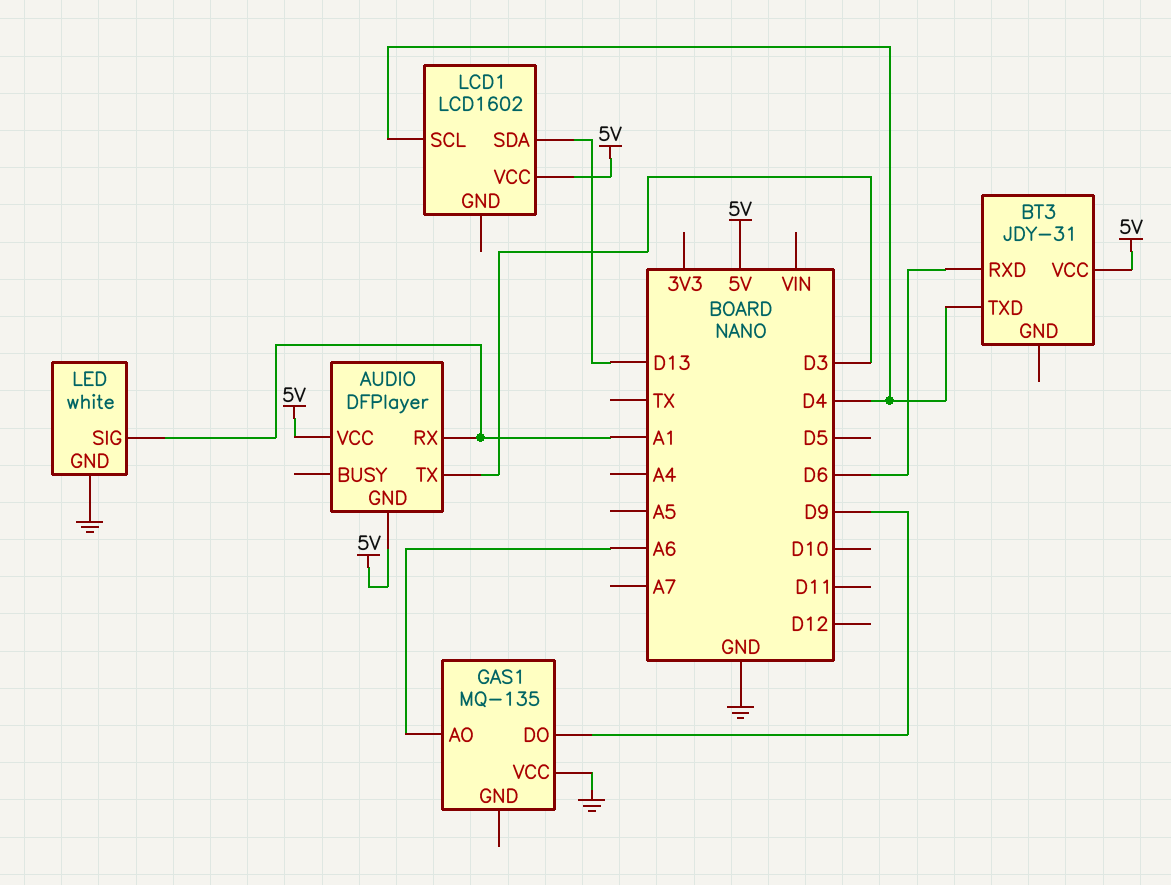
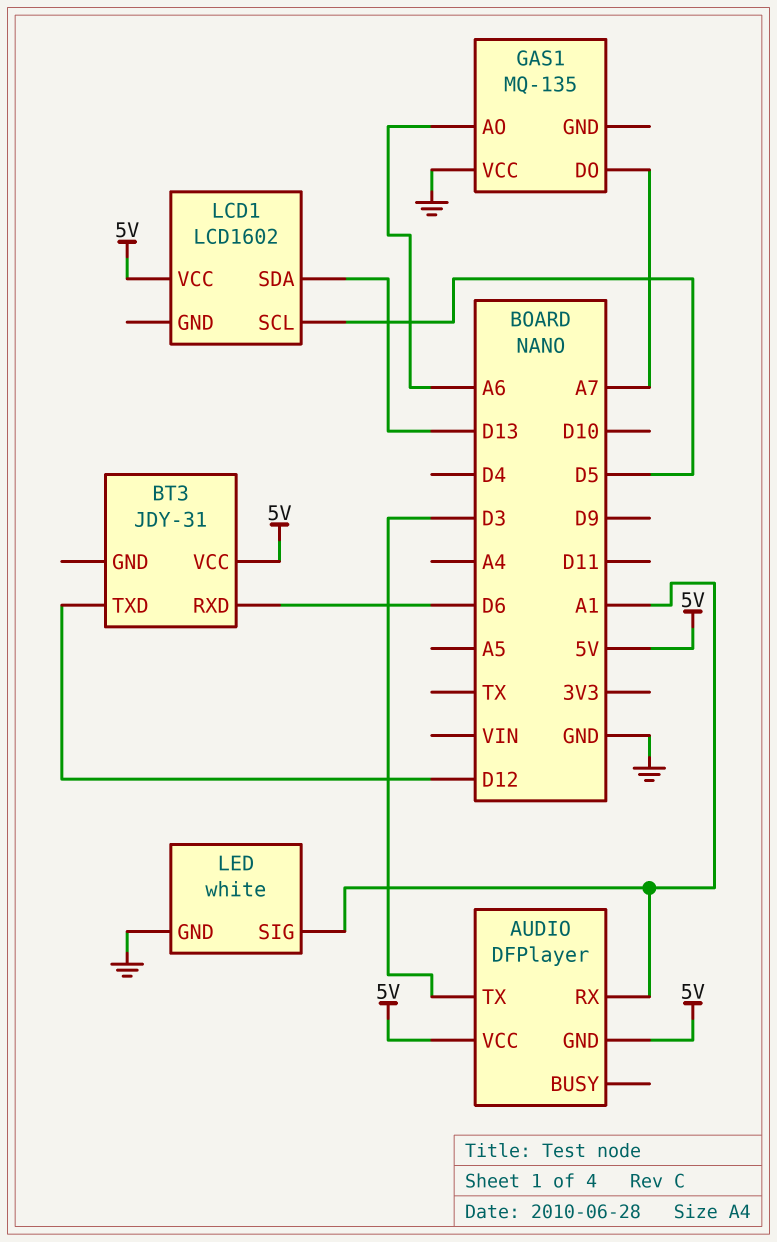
BT3 pin TXD: D4 -> D12
GAS1 pin DO: D9 -> A7
LCD1 pin SCL: D4 -> D5

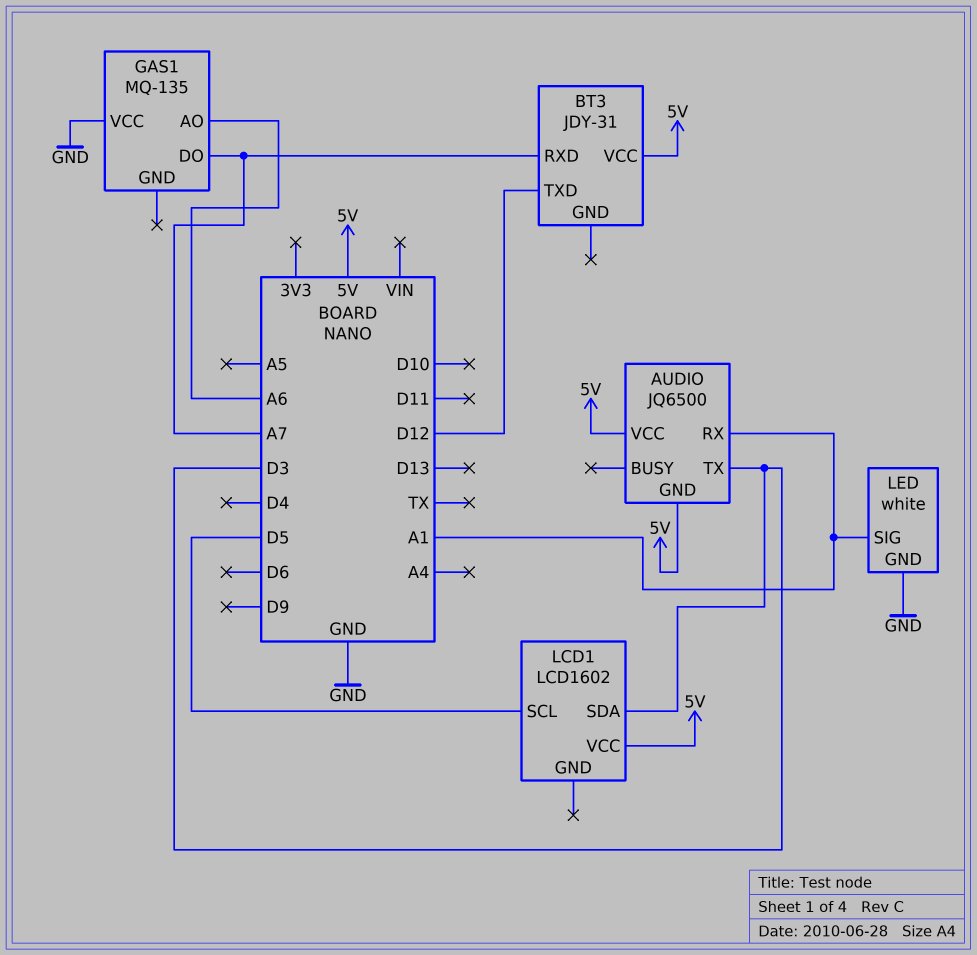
AUDIO: DFPlayer -> JQ6500
BT3 pin RXD: D6 -> A7
LCD1 pin SDA: D13 -> D3

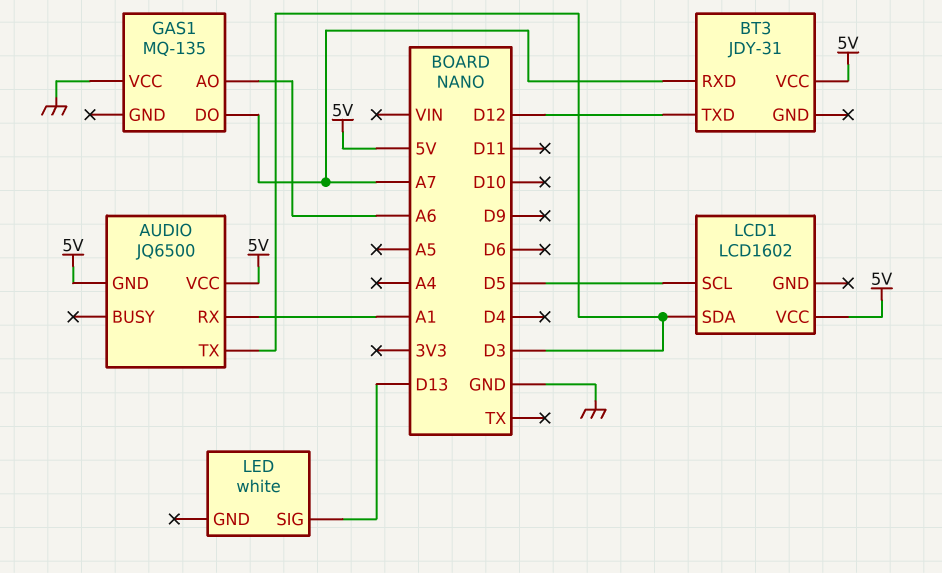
LED pin GND: GND -> none
LED pin SIG: A1 -> D13

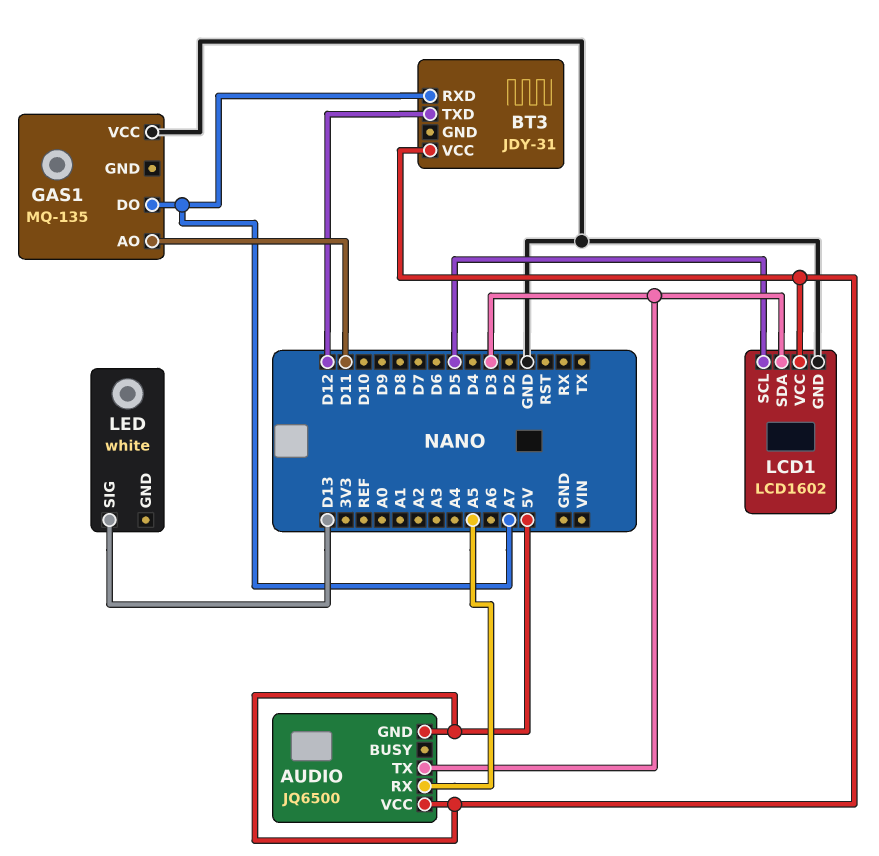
AUDIO pin RX: A1 -> A5
GAS1 pin AO: A6 -> D11
LCD1 pin GND: none -> GND

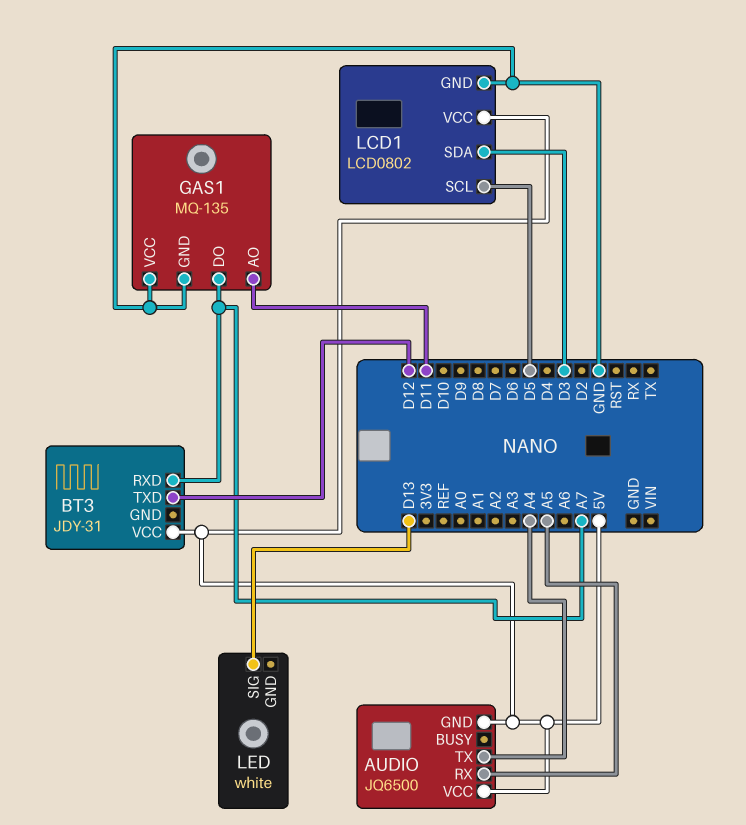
AUDIO pin TX: D3 -> A4
GAS1 pin GND: none -> GND
LCD1: LCD1602 -> LCD0802

